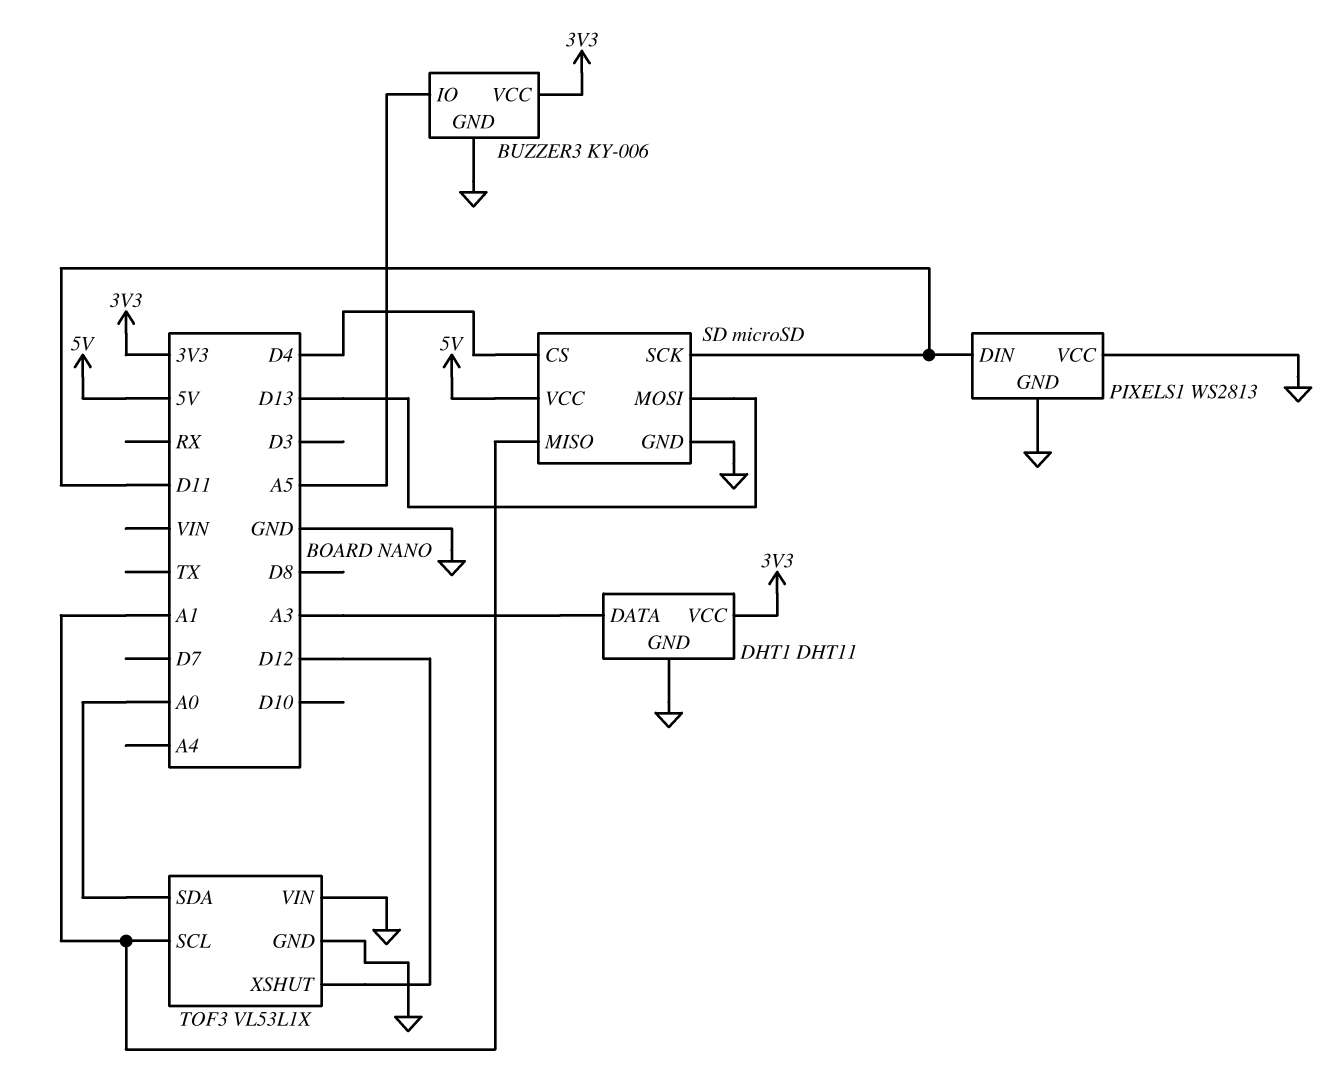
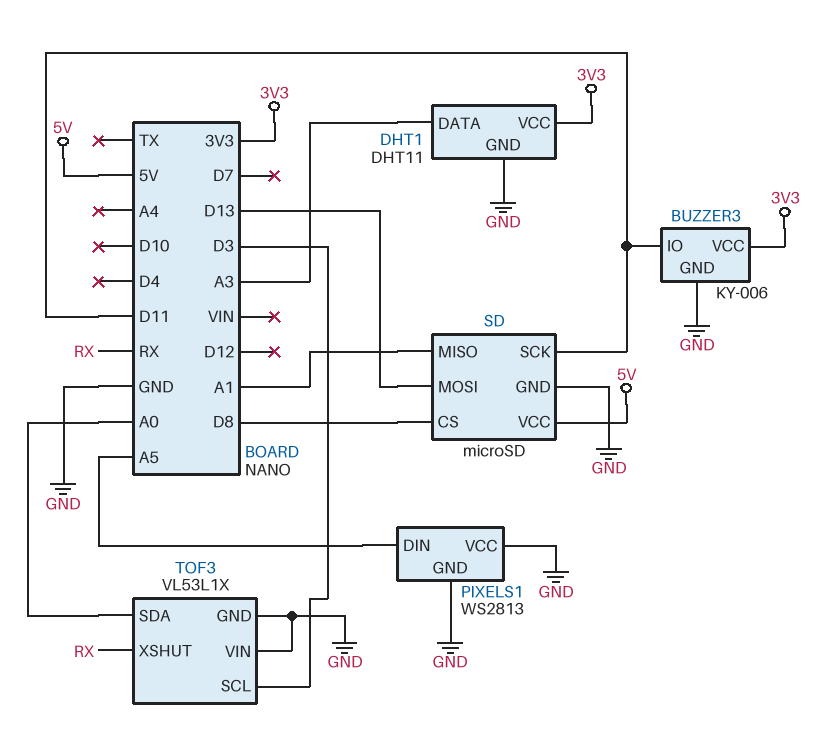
BUZZER3 pin IO: A5 -> D11
PIXELS1 pin DIN: D11 -> A5
SD pin CS: D4 -> D8
TOF3 pin SCL: A1 -> D3
TOF3 pin XSHUT: D12 -> RX

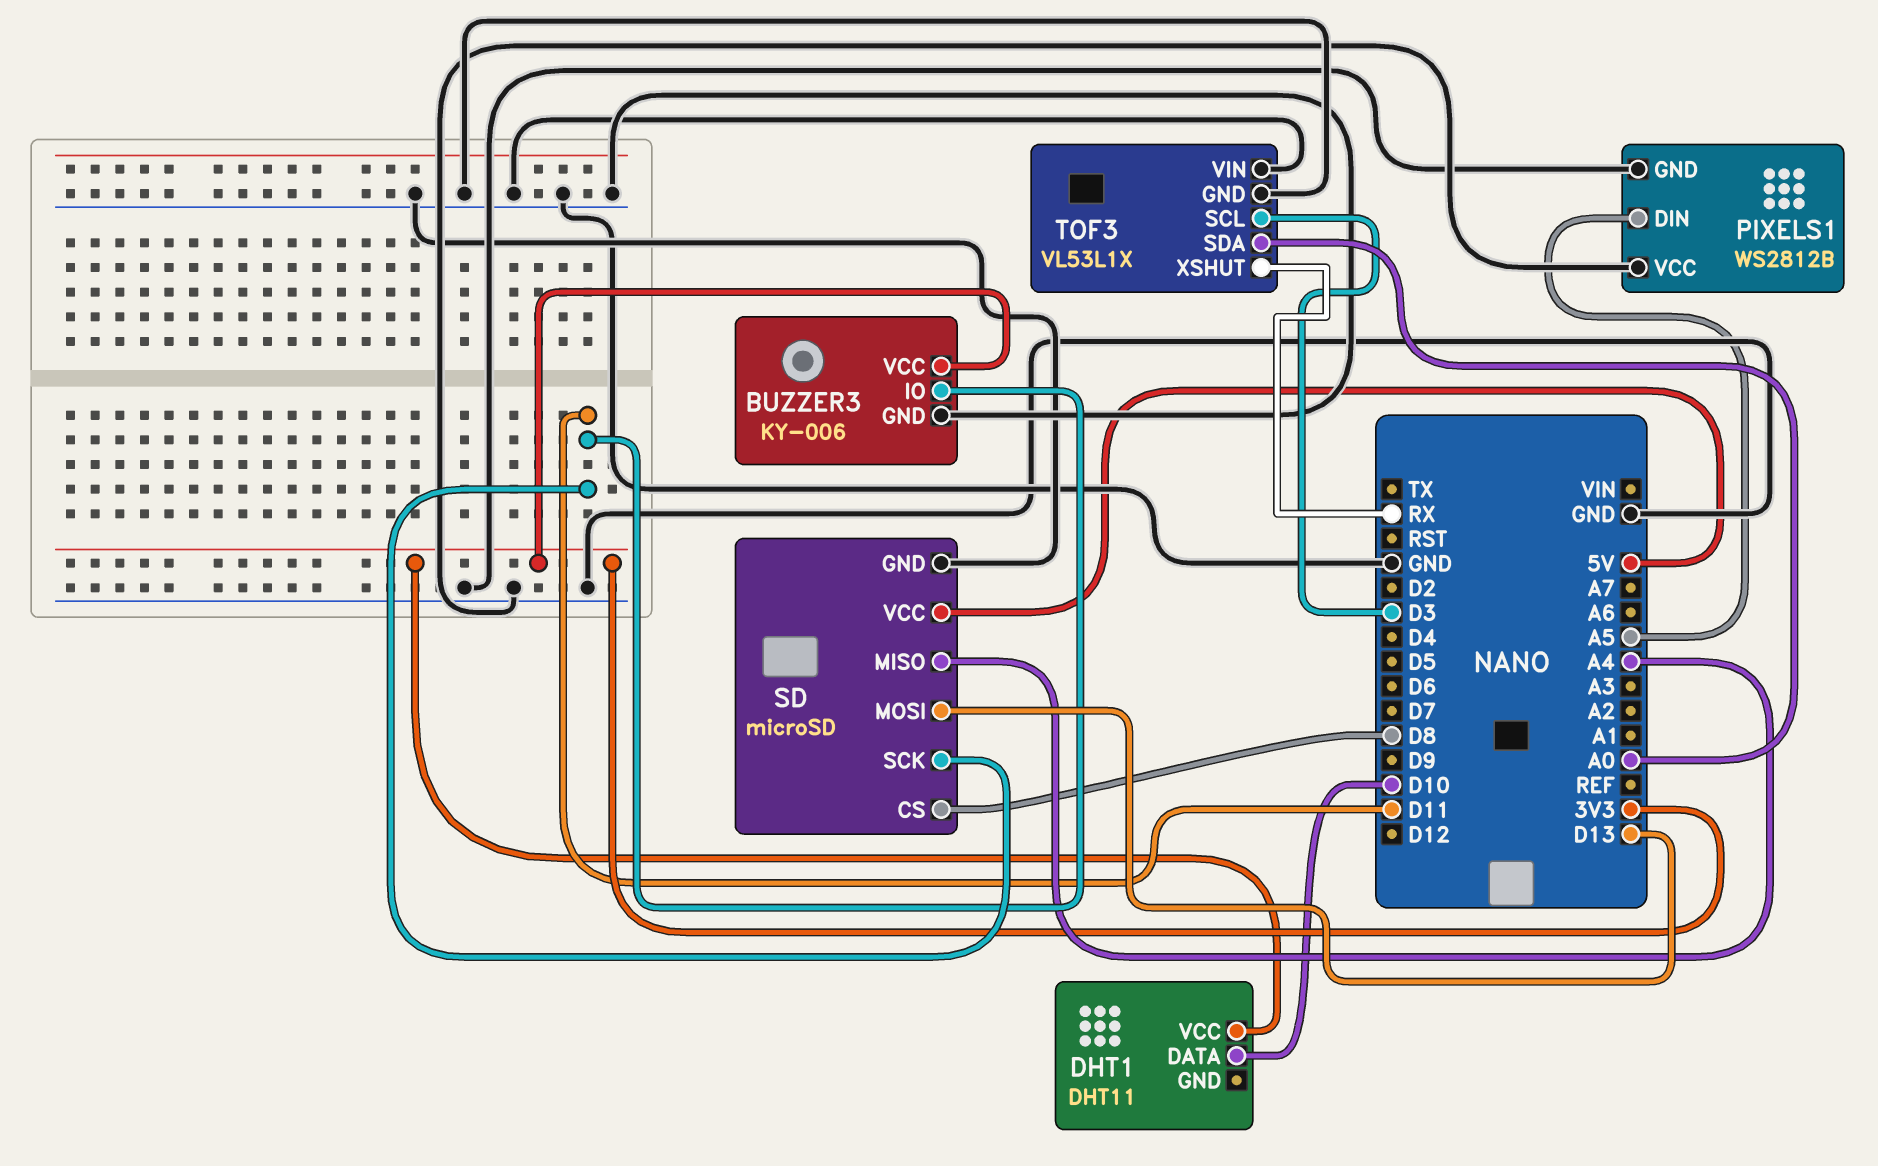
DHT1 pin DATA: A3 -> D10
DHT1 pin GND: GND -> none
PIXELS1: WS2813 -> WS2812B
SD pin MISO: A1 -> A4

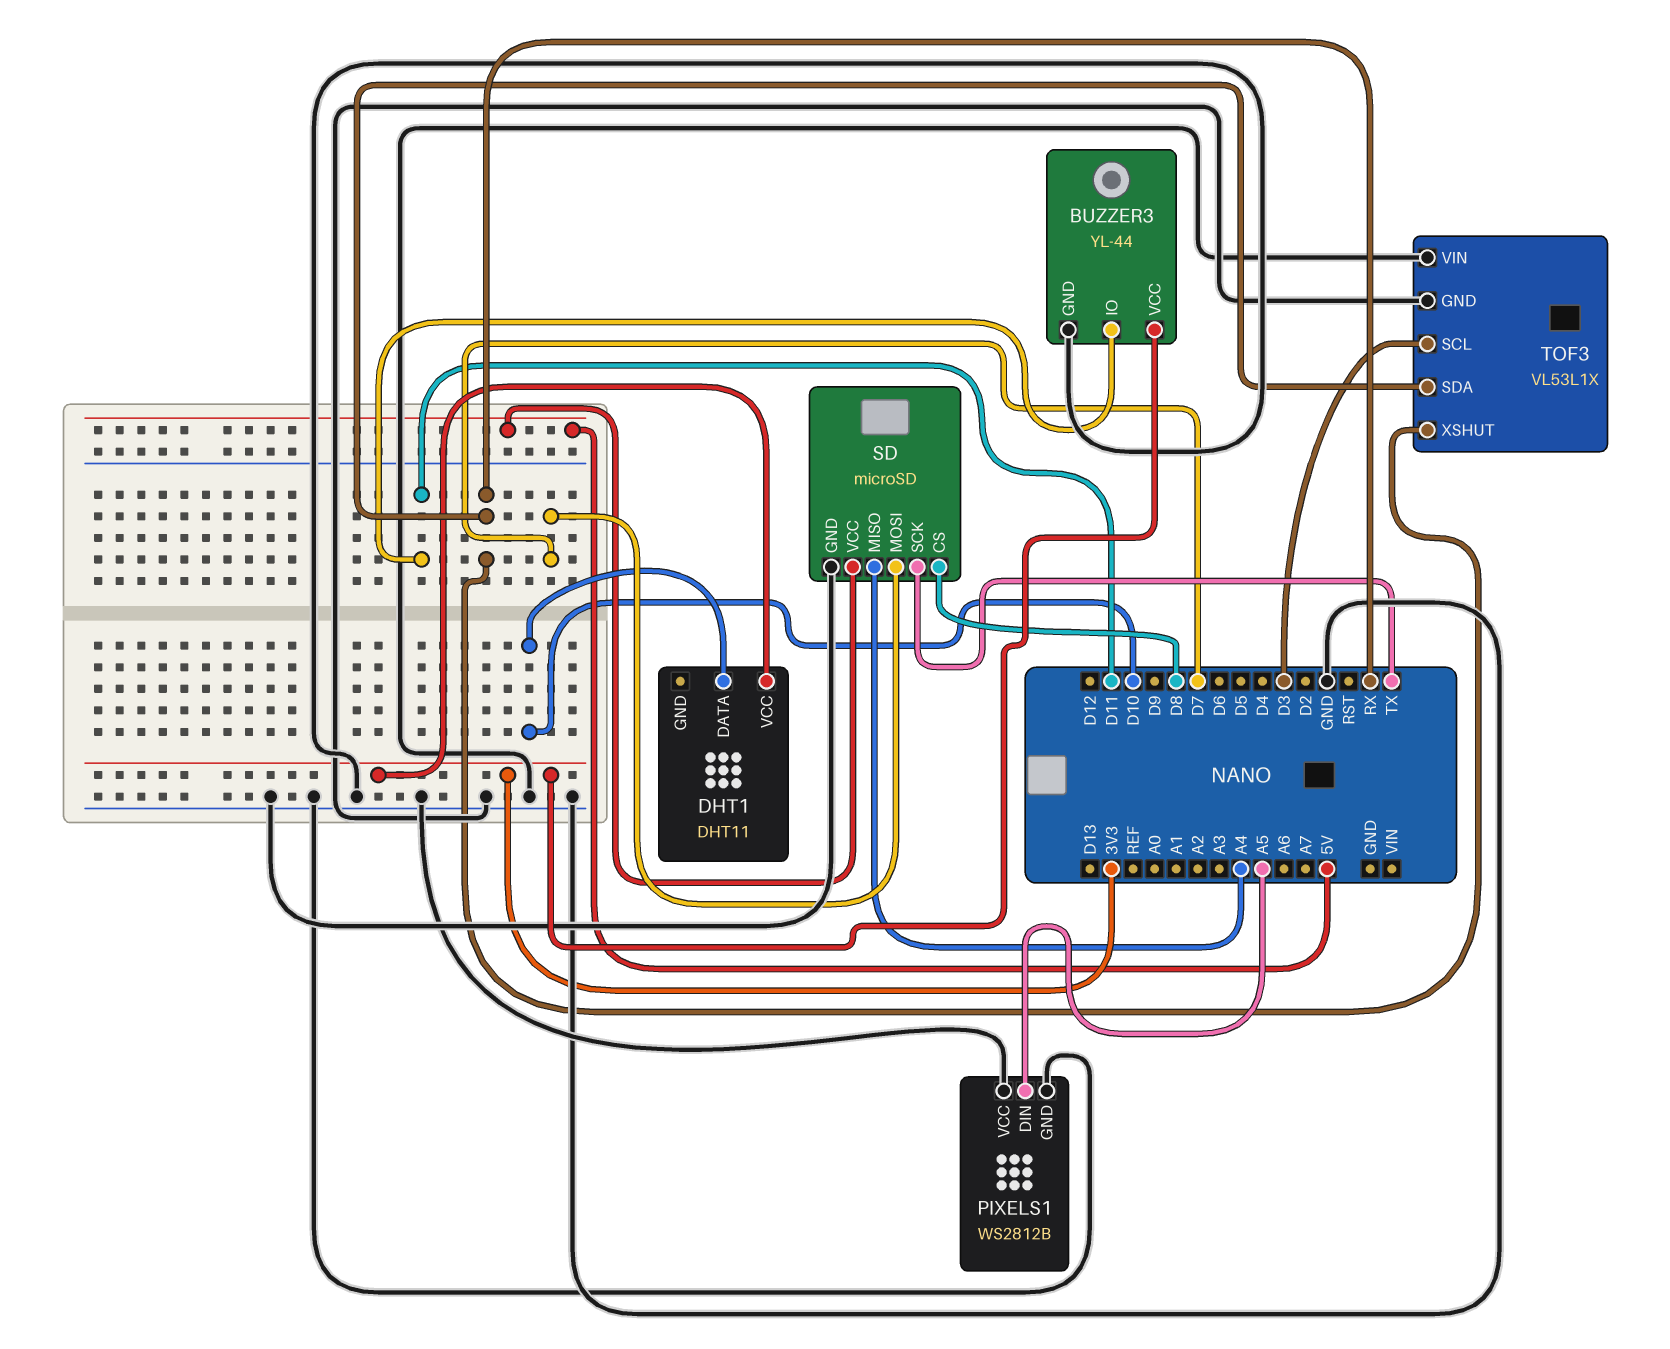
BUZZER3: KY-006 -> YL-44
SD pin MOSI: D13 -> D7
SD pin SCK: D11 -> TX
TOF3 pin SDA: A0 -> RX

